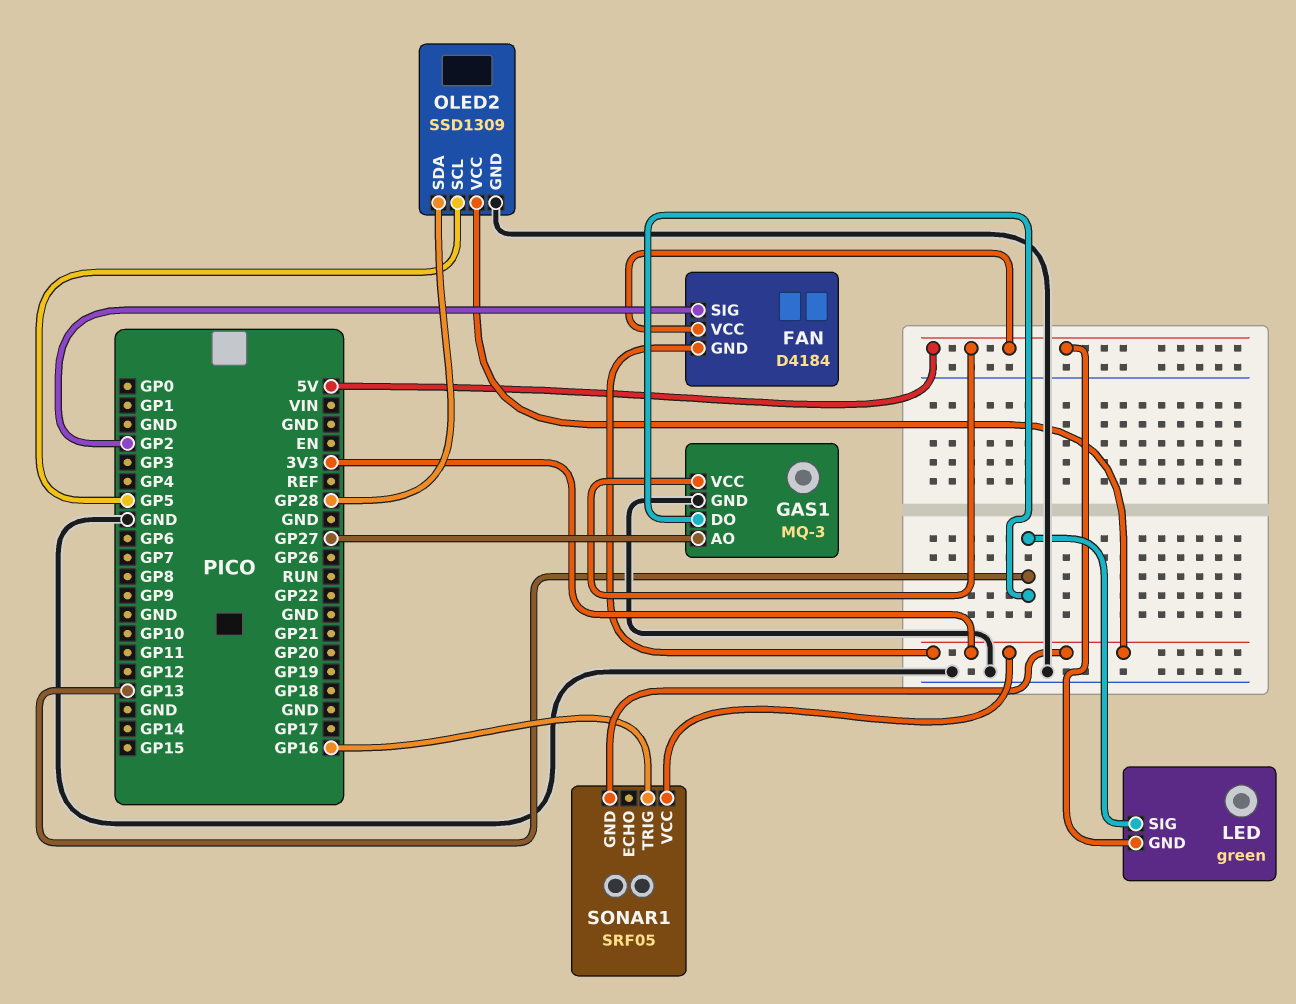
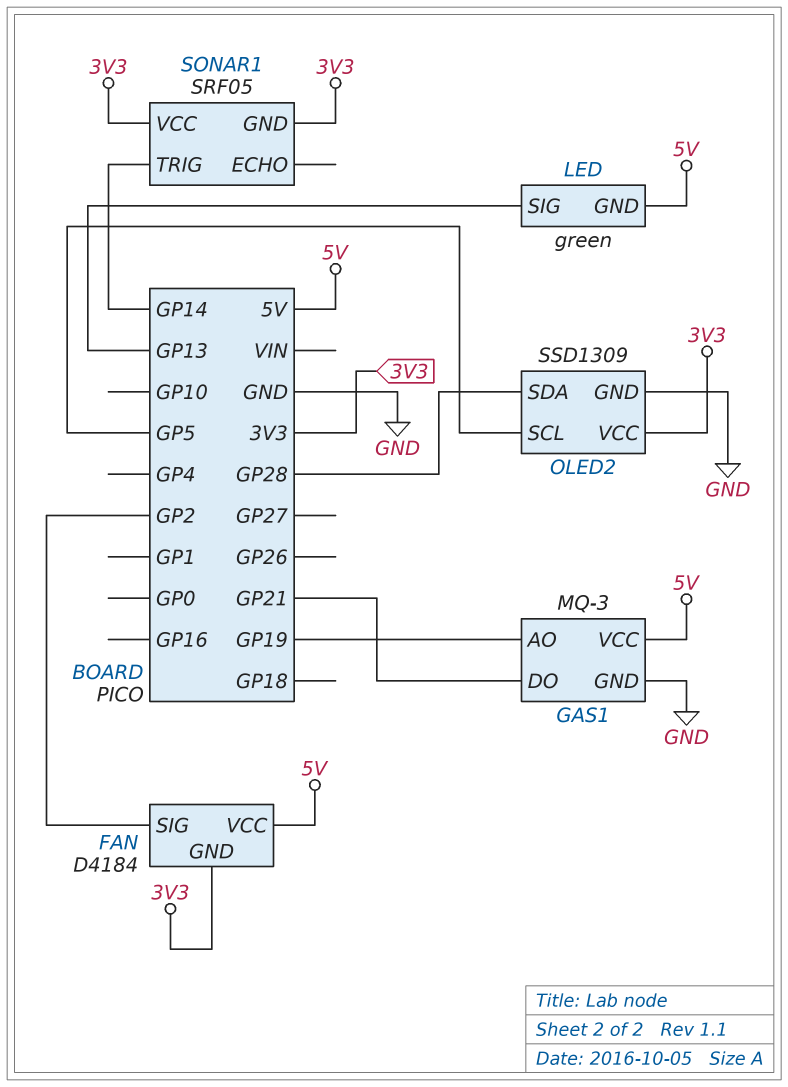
GAS1 pin AO: GP27 -> GP19
GAS1 pin DO: GP13 -> GP21
SONAR1 pin TRIG: GP16 -> GP14

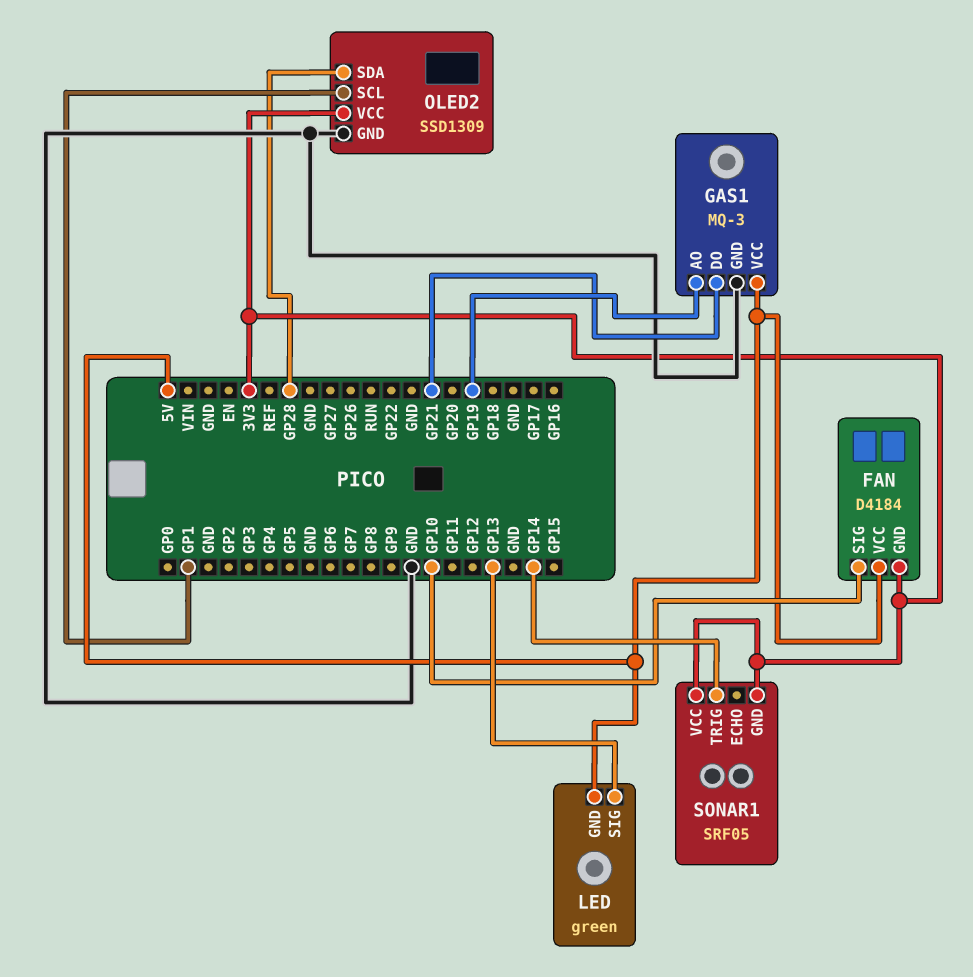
FAN pin SIG: GP2 -> GP10
OLED2 pin SCL: GP5 -> GP1

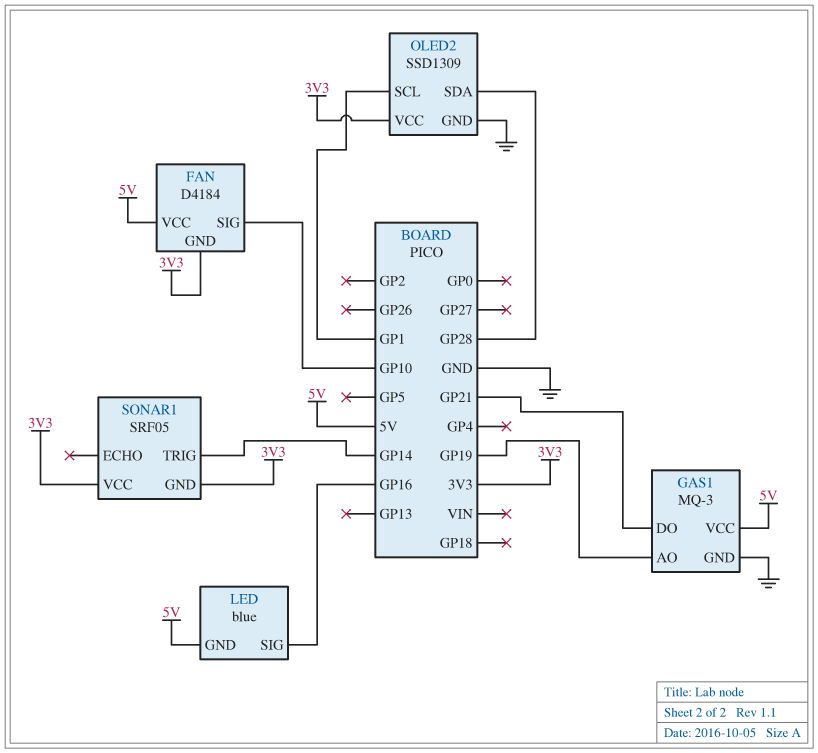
LED: green -> blue
LED pin SIG: GP13 -> GP16

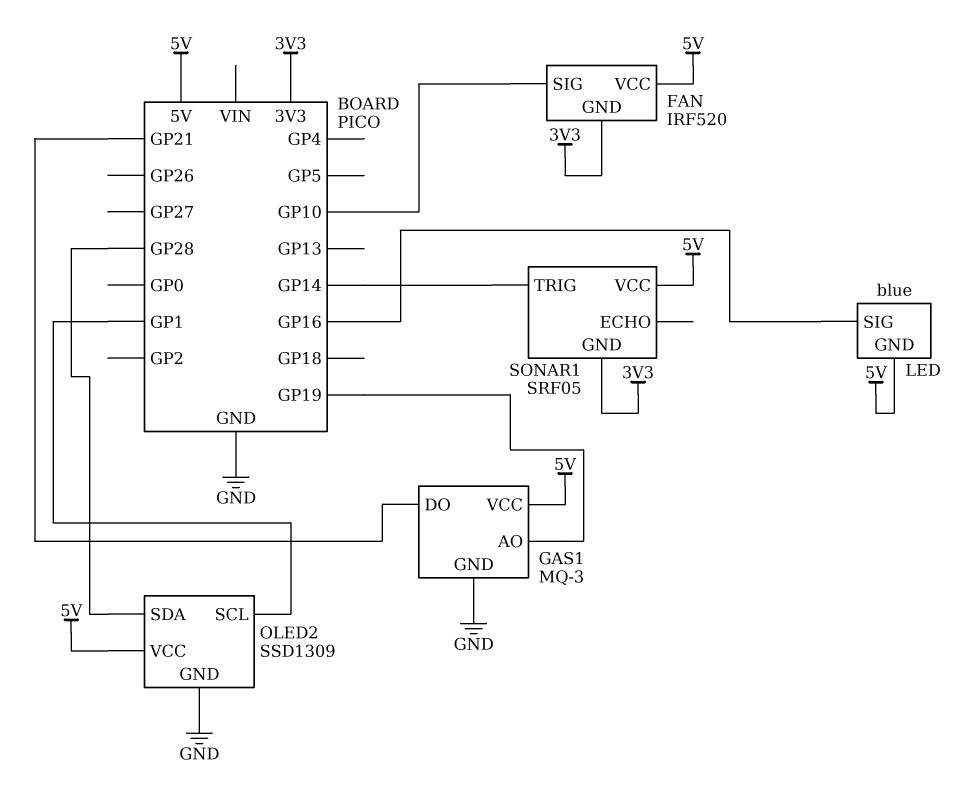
FAN: D4184 -> IRF520
OLED2 pin VCC: 3V3 -> 5V
SONAR1 pin VCC: 3V3 -> 5V

